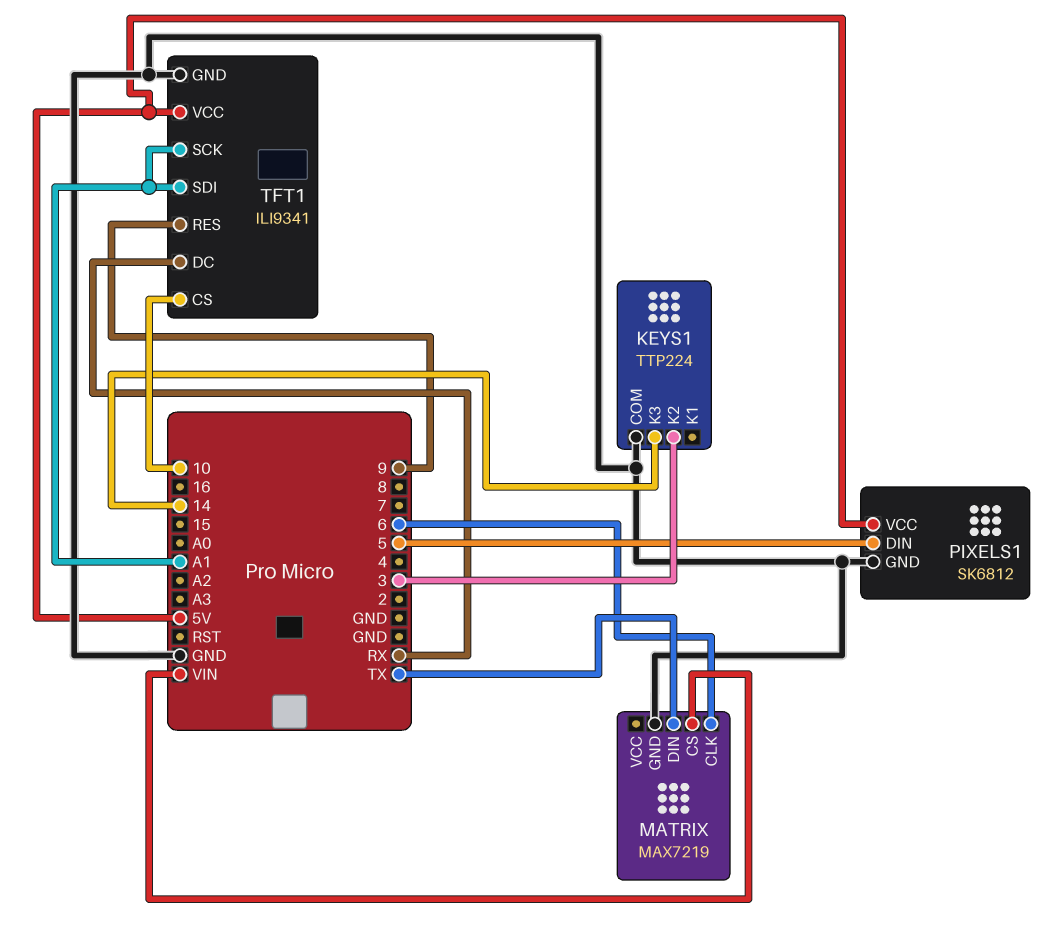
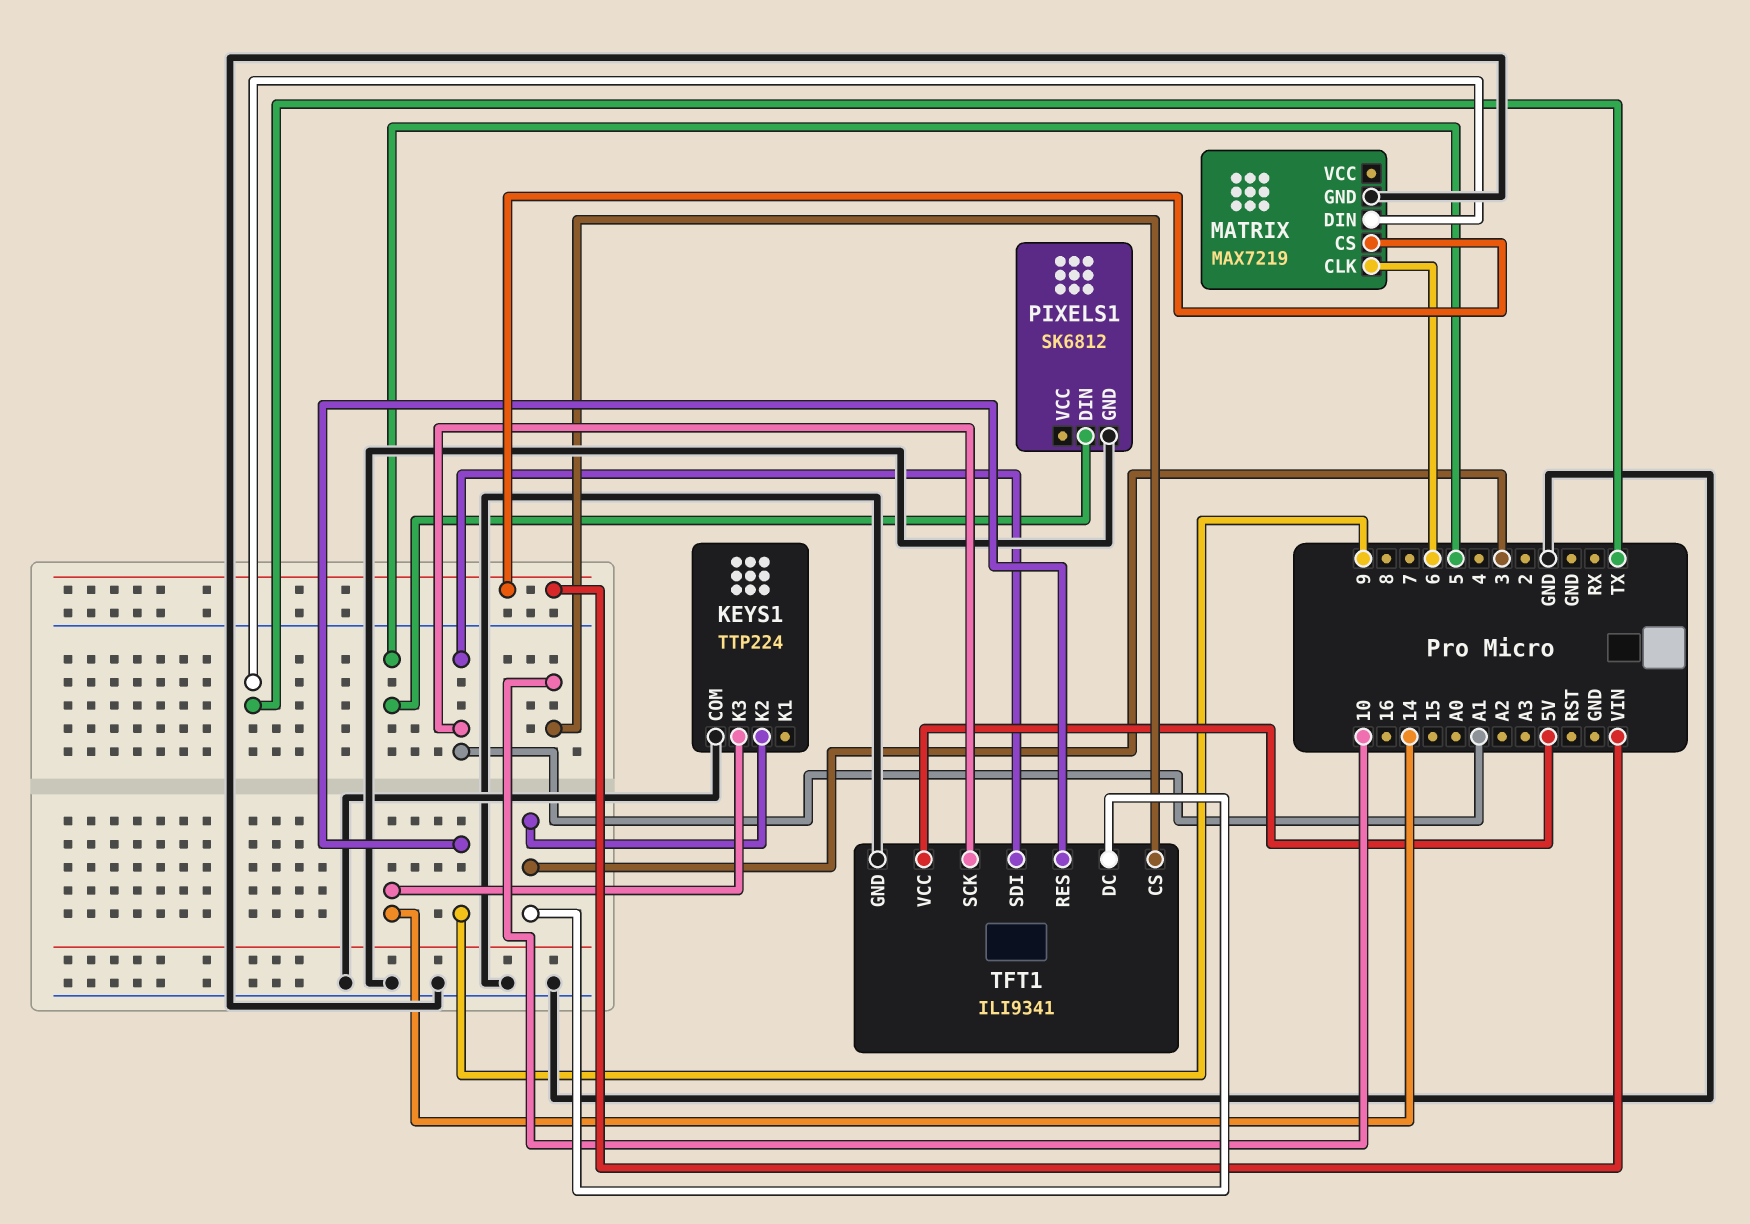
PIXELS1 pin VCC: 5V -> none
TFT1 pin DC: RX -> 3

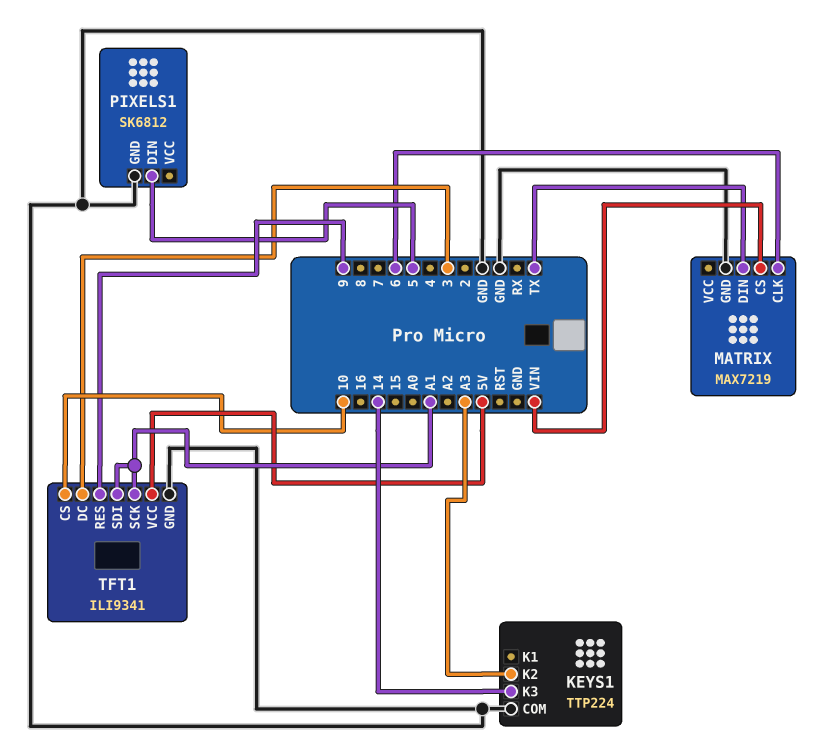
KEYS1 pin K2: 3 -> A3

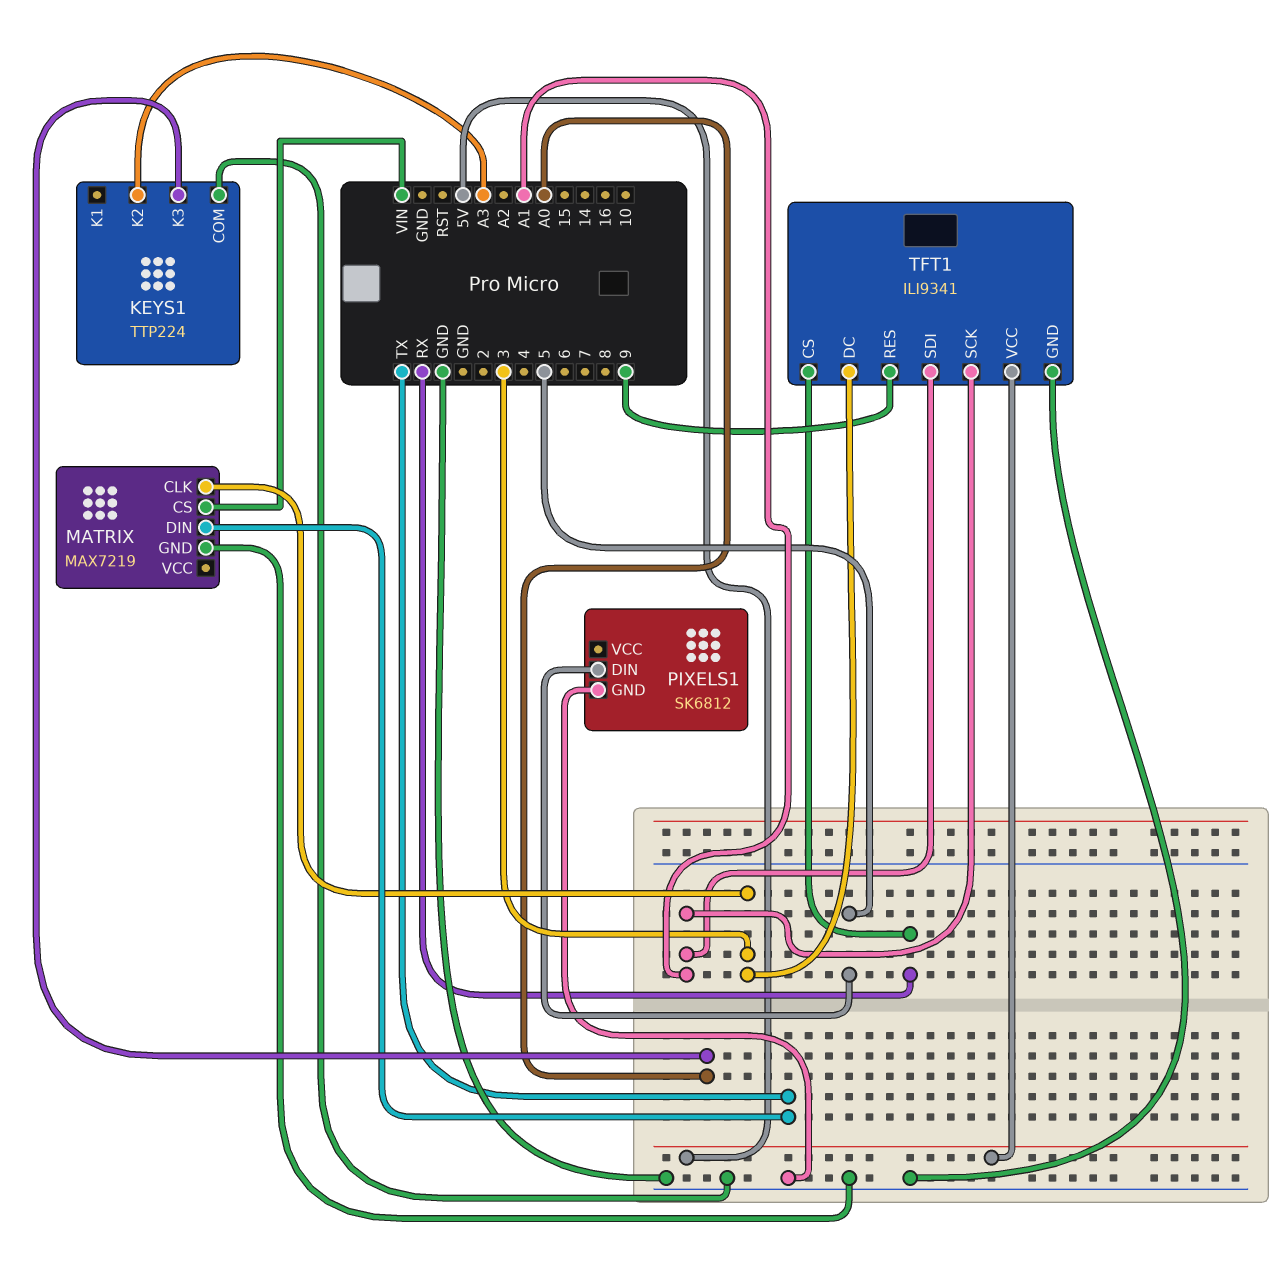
KEYS1 pin K3: 14 -> A0
MATRIX pin CLK: 6 -> 3
TFT1 pin CS: 10 -> RX

